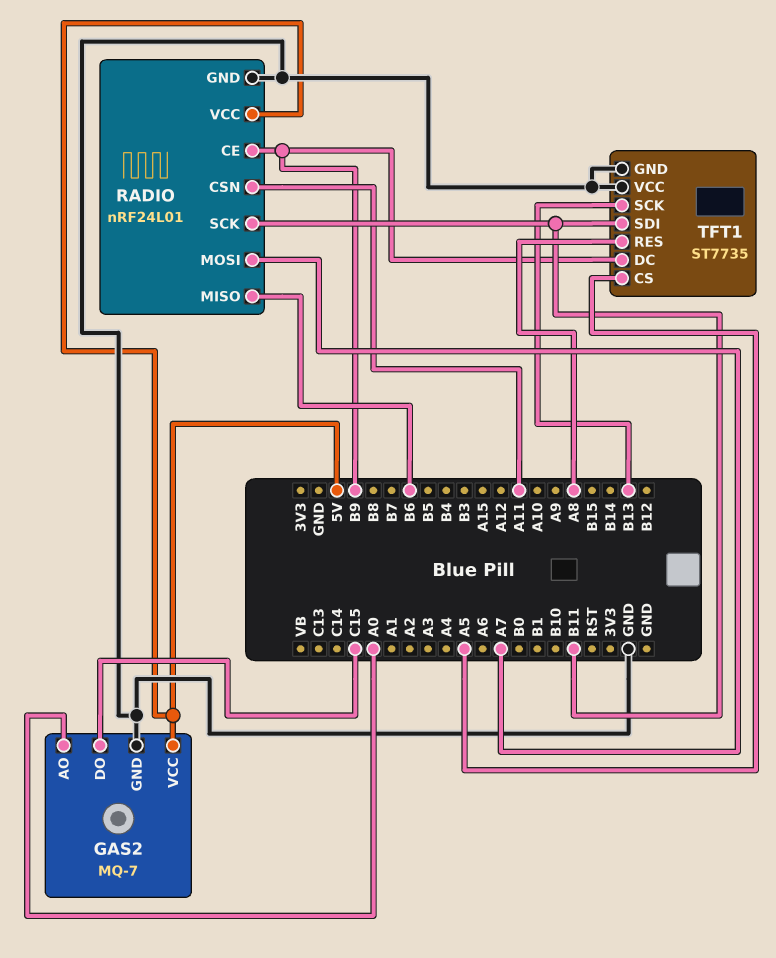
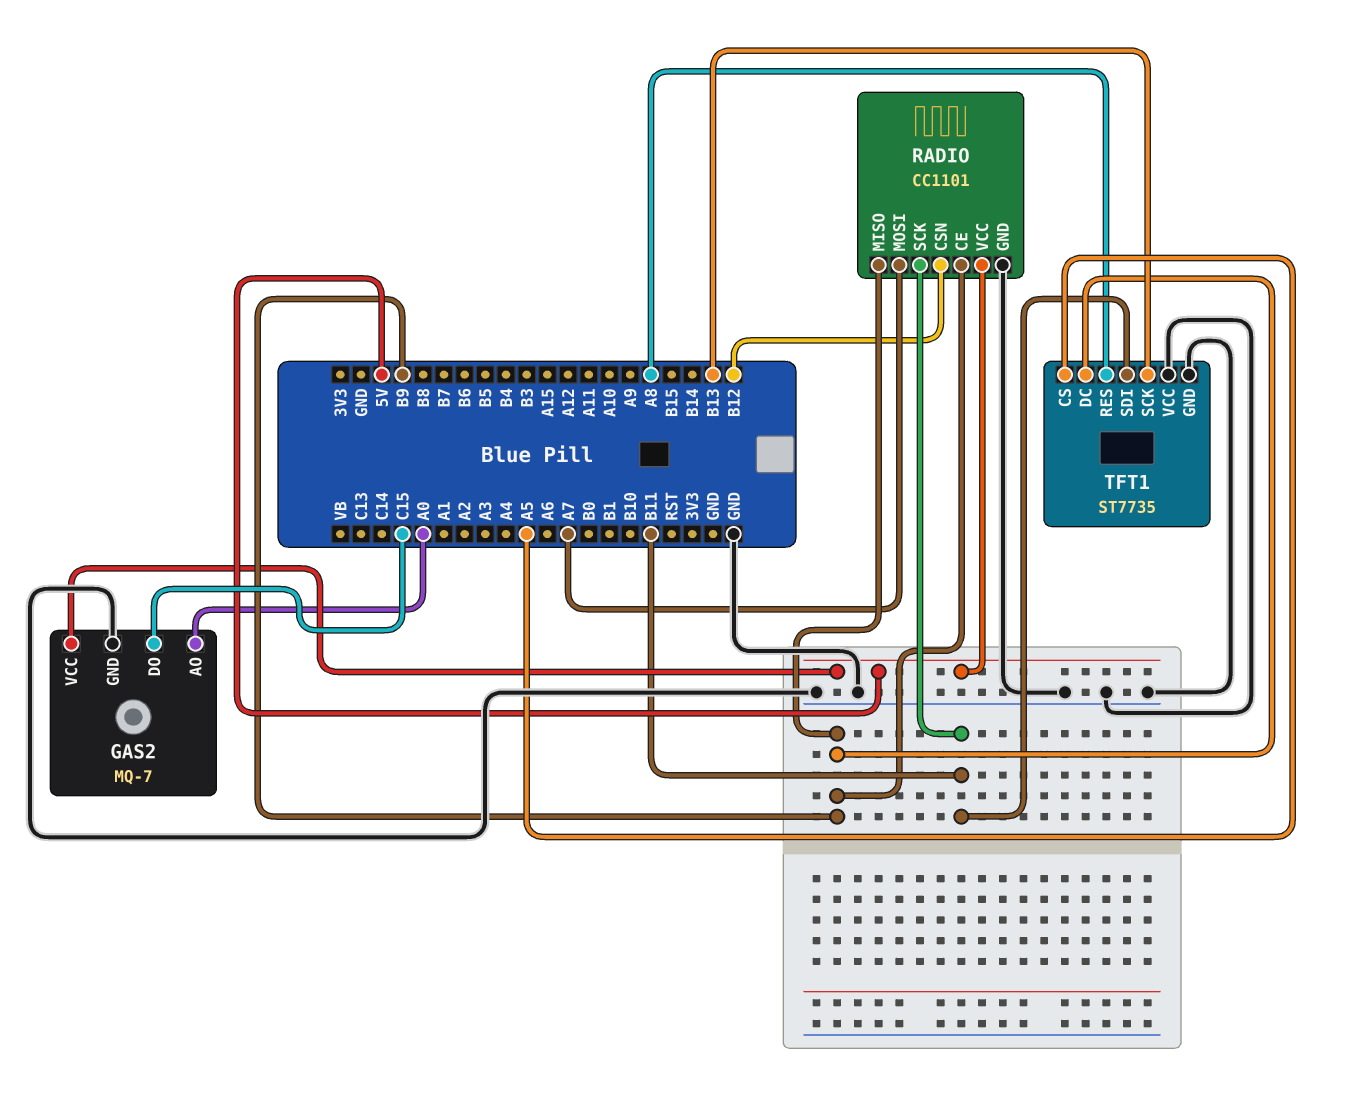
RADIO: nRF24L01 -> CC1101
RADIO pin CSN: A11 -> B12
RADIO pin MISO: B6 -> B9

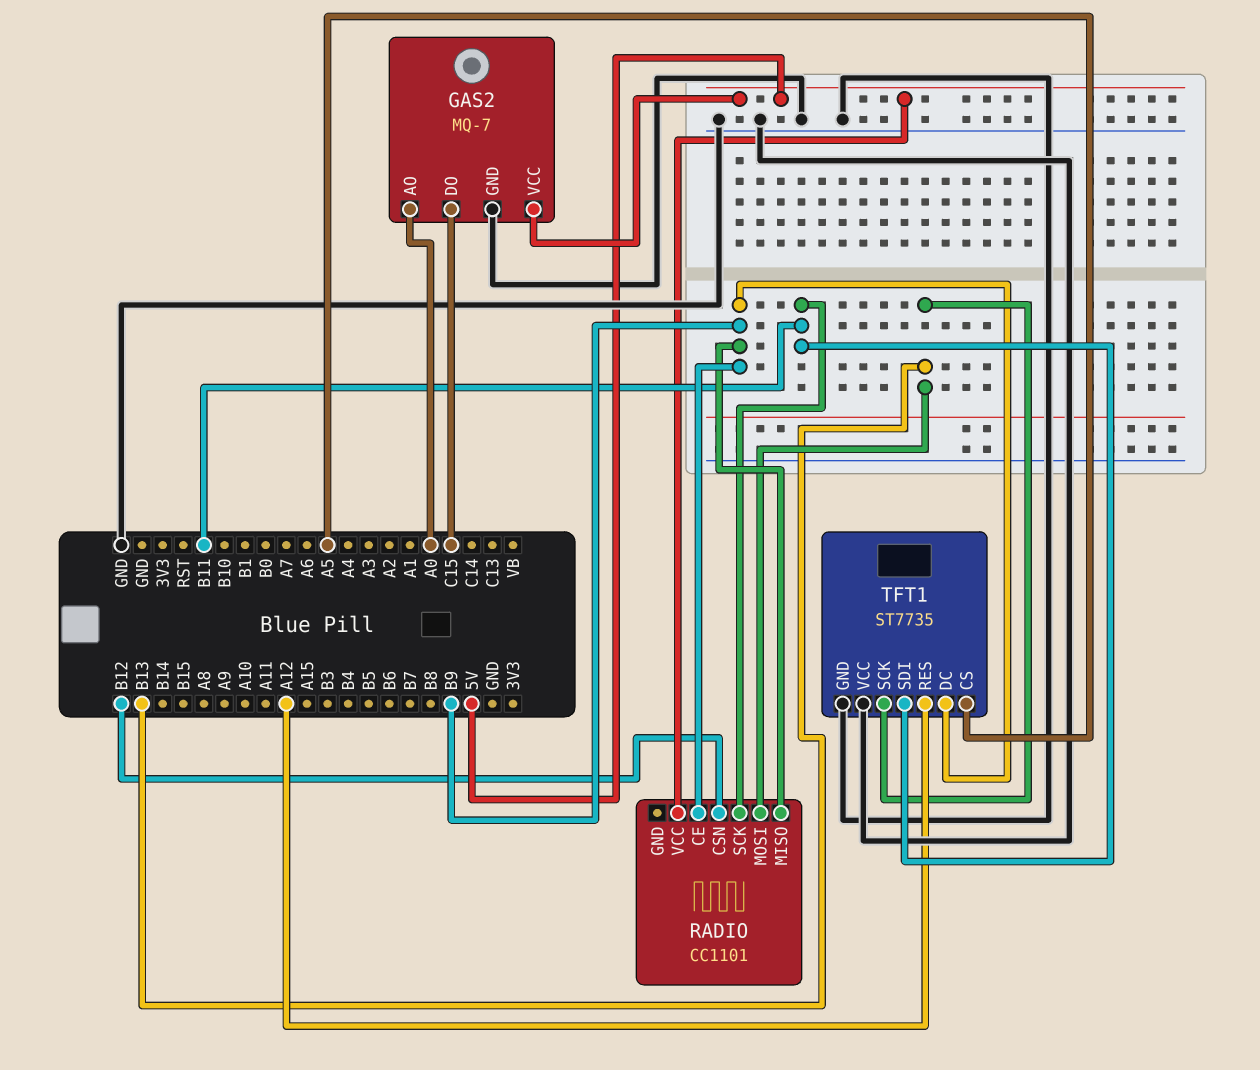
RADIO pin GND: GND -> none
RADIO pin MOSI: A7 -> B13
TFT1 pin RES: A8 -> A12

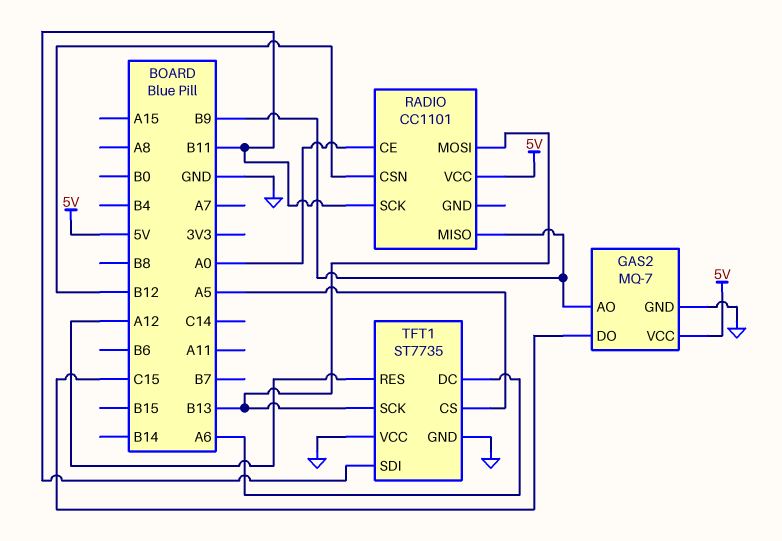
GAS2 pin AO: A0 -> B9
RADIO pin CE: B9 -> A0
TFT1 pin DC: B9 -> A6

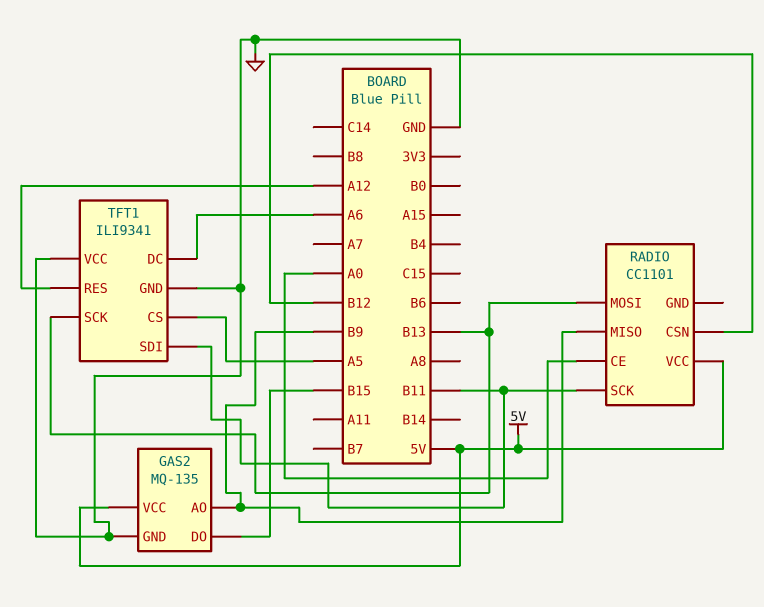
GAS2: MQ-7 -> MQ-135
GAS2 pin DO: C15 -> B15
TFT1: ST7735 -> ILI9341

